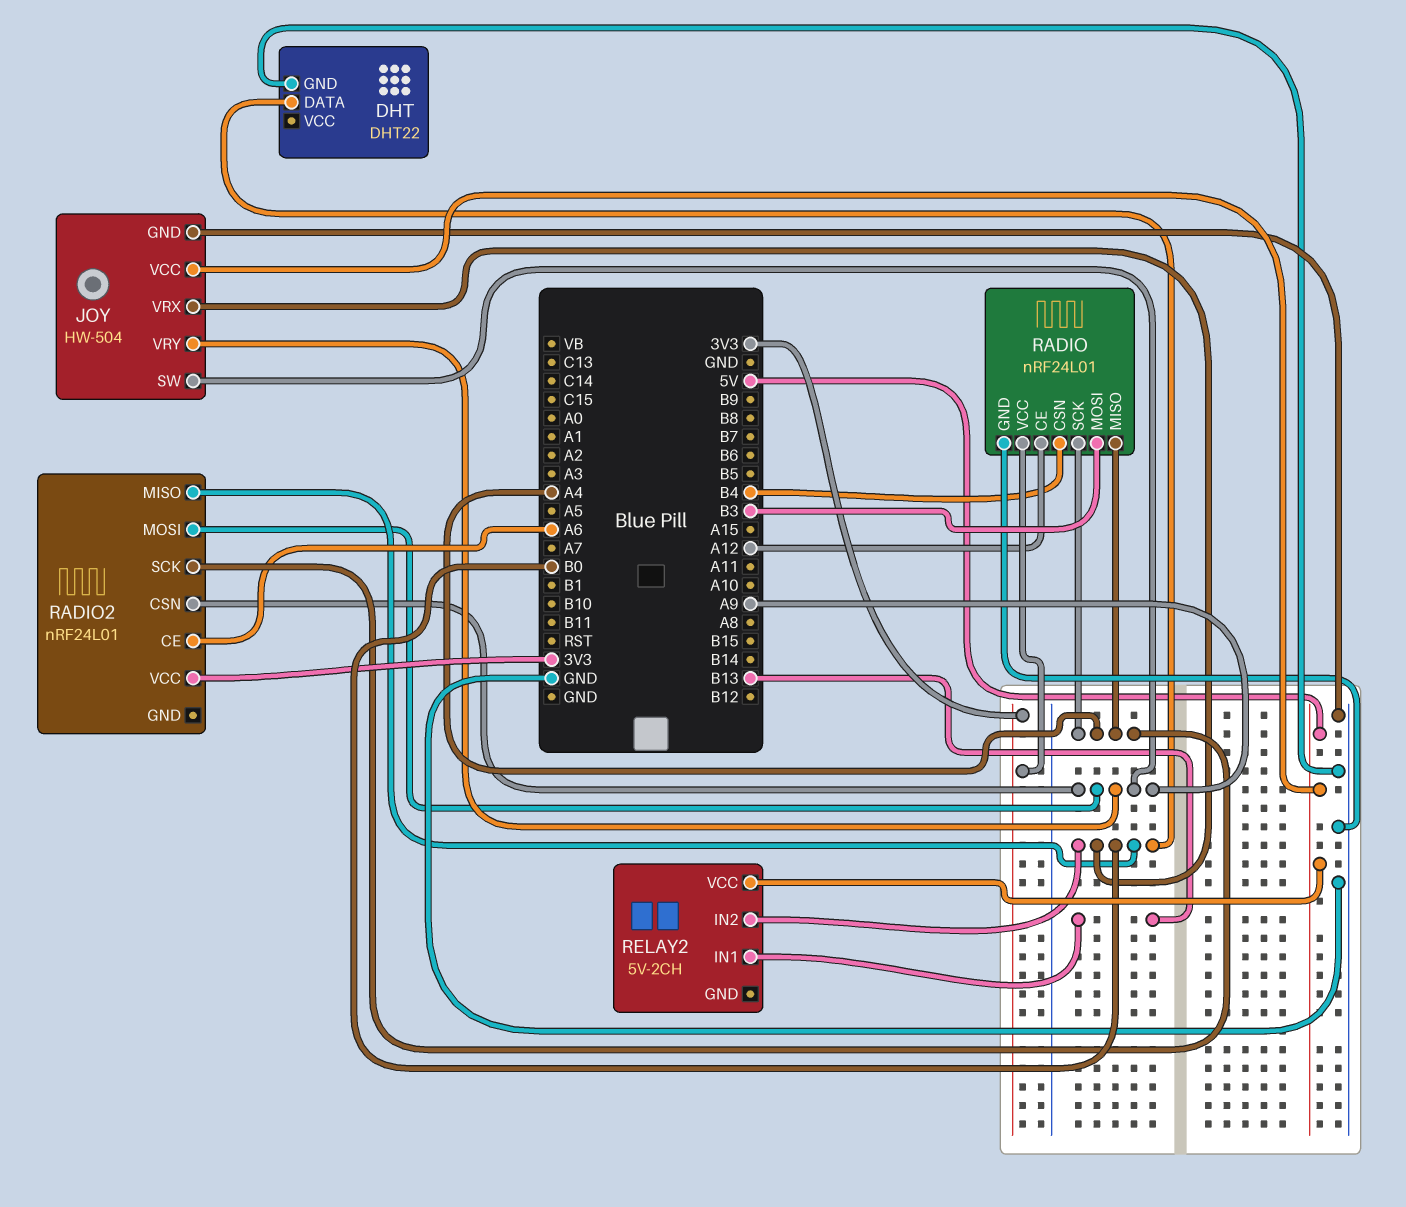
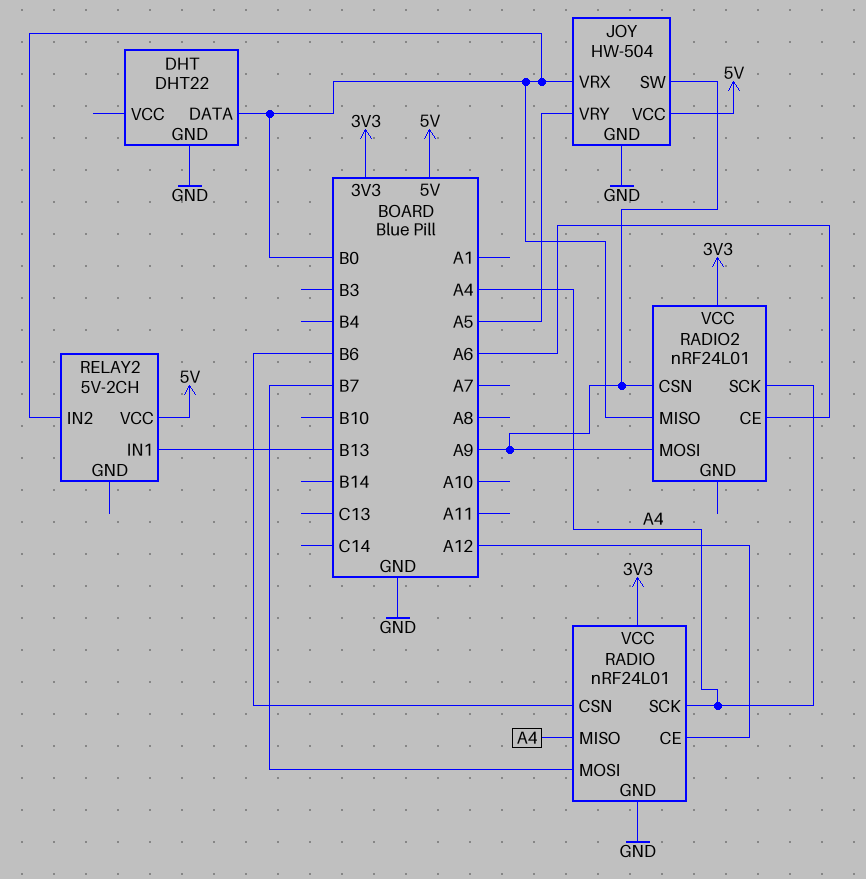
JOY pin VRY: A9 -> A5
RADIO pin CSN: B4 -> B6
RADIO pin MOSI: B3 -> B7

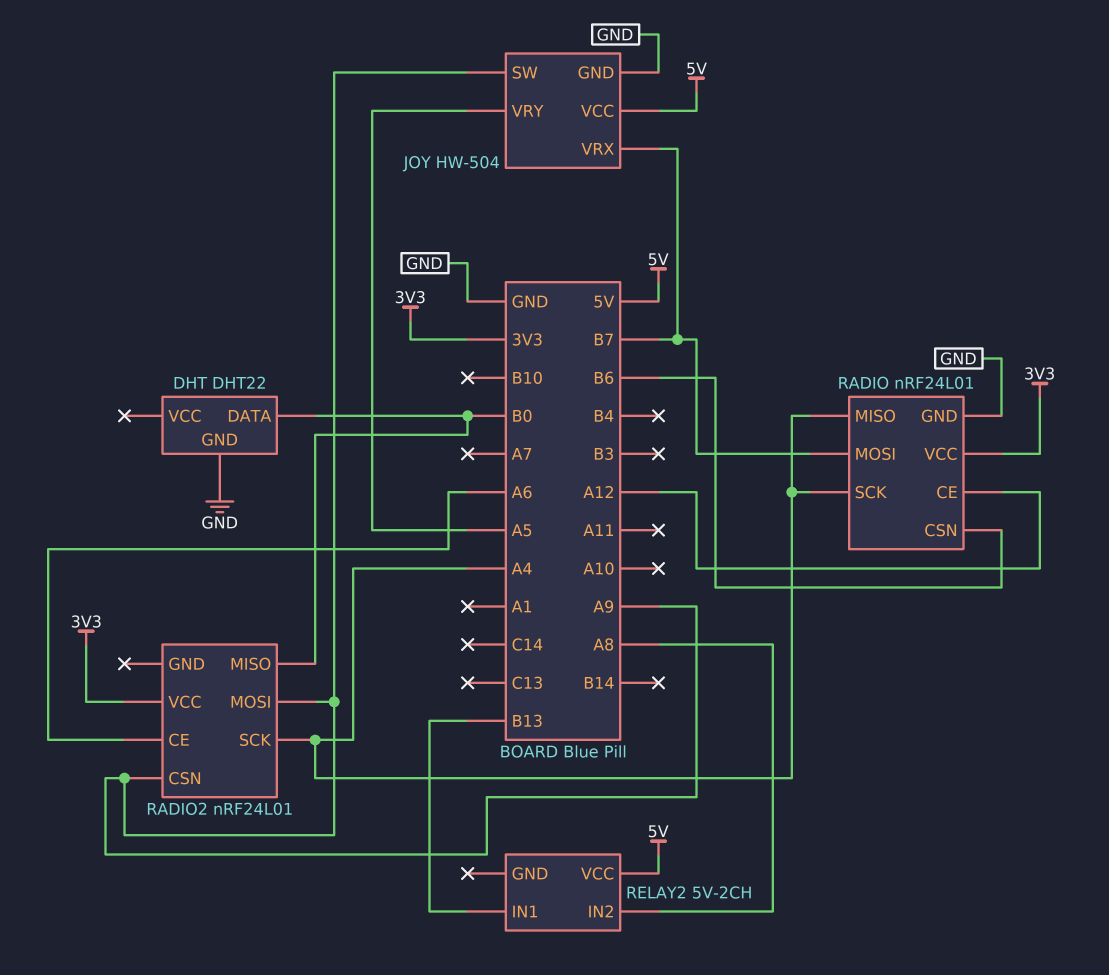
JOY pin VRX: B0 -> B7
RELAY2 pin IN2: B0 -> A8

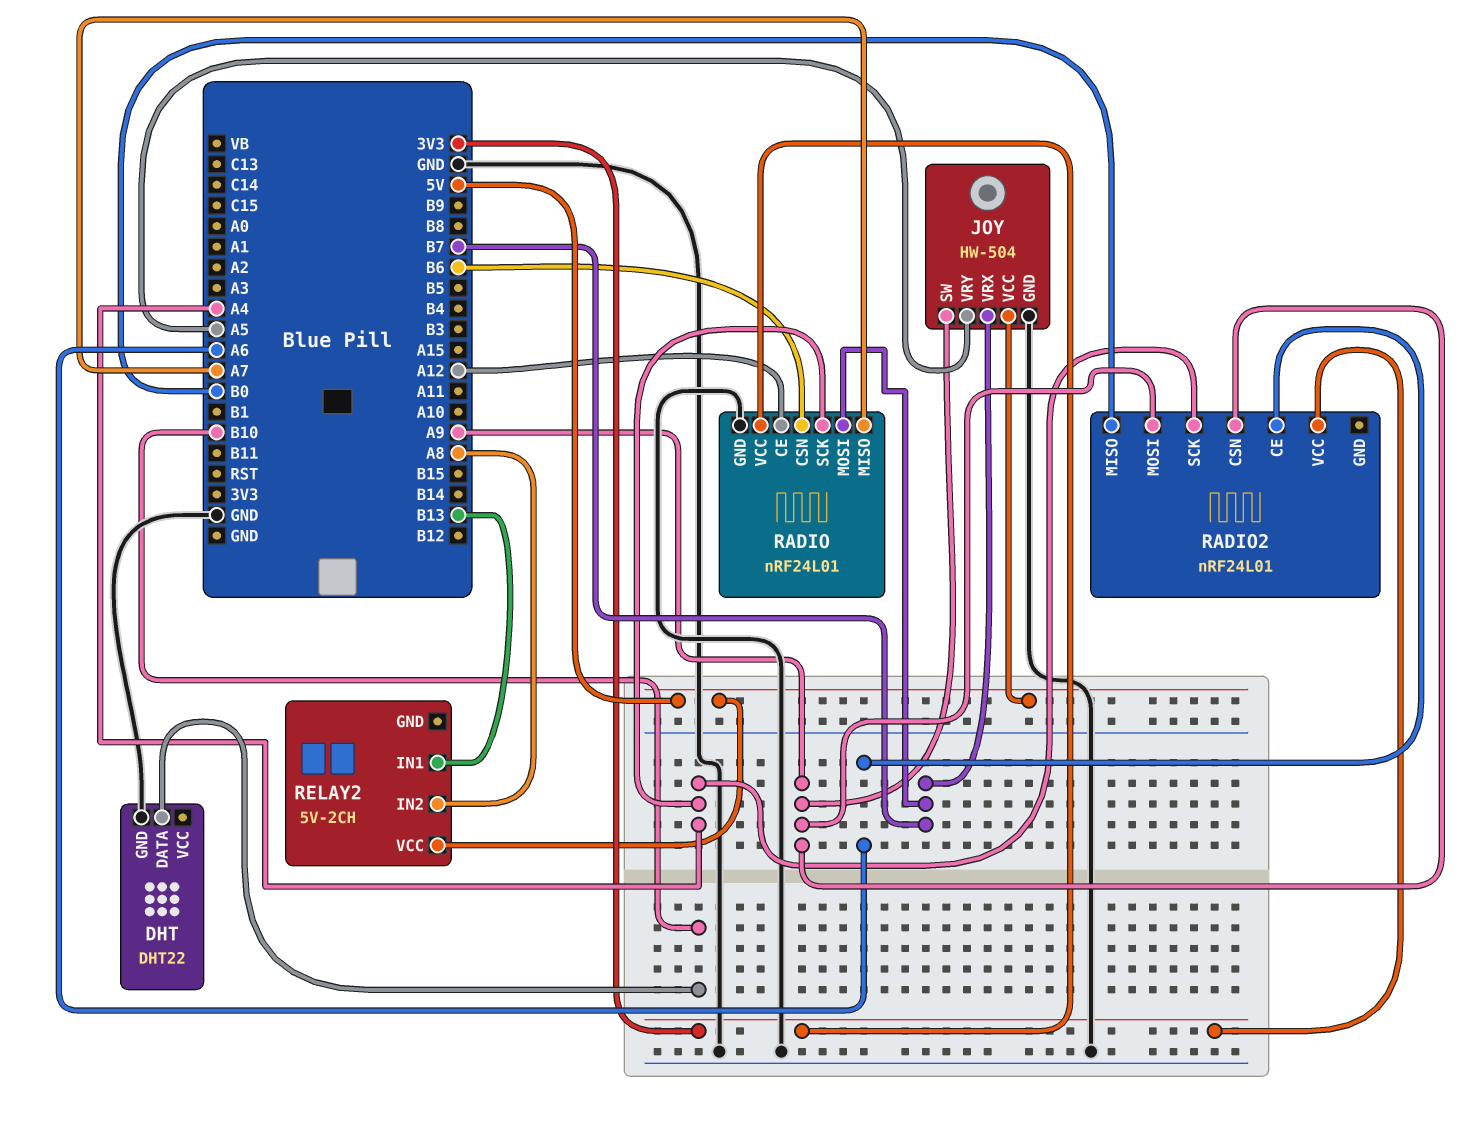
DHT pin DATA: B0 -> B10
RADIO pin MISO: A4 -> A7

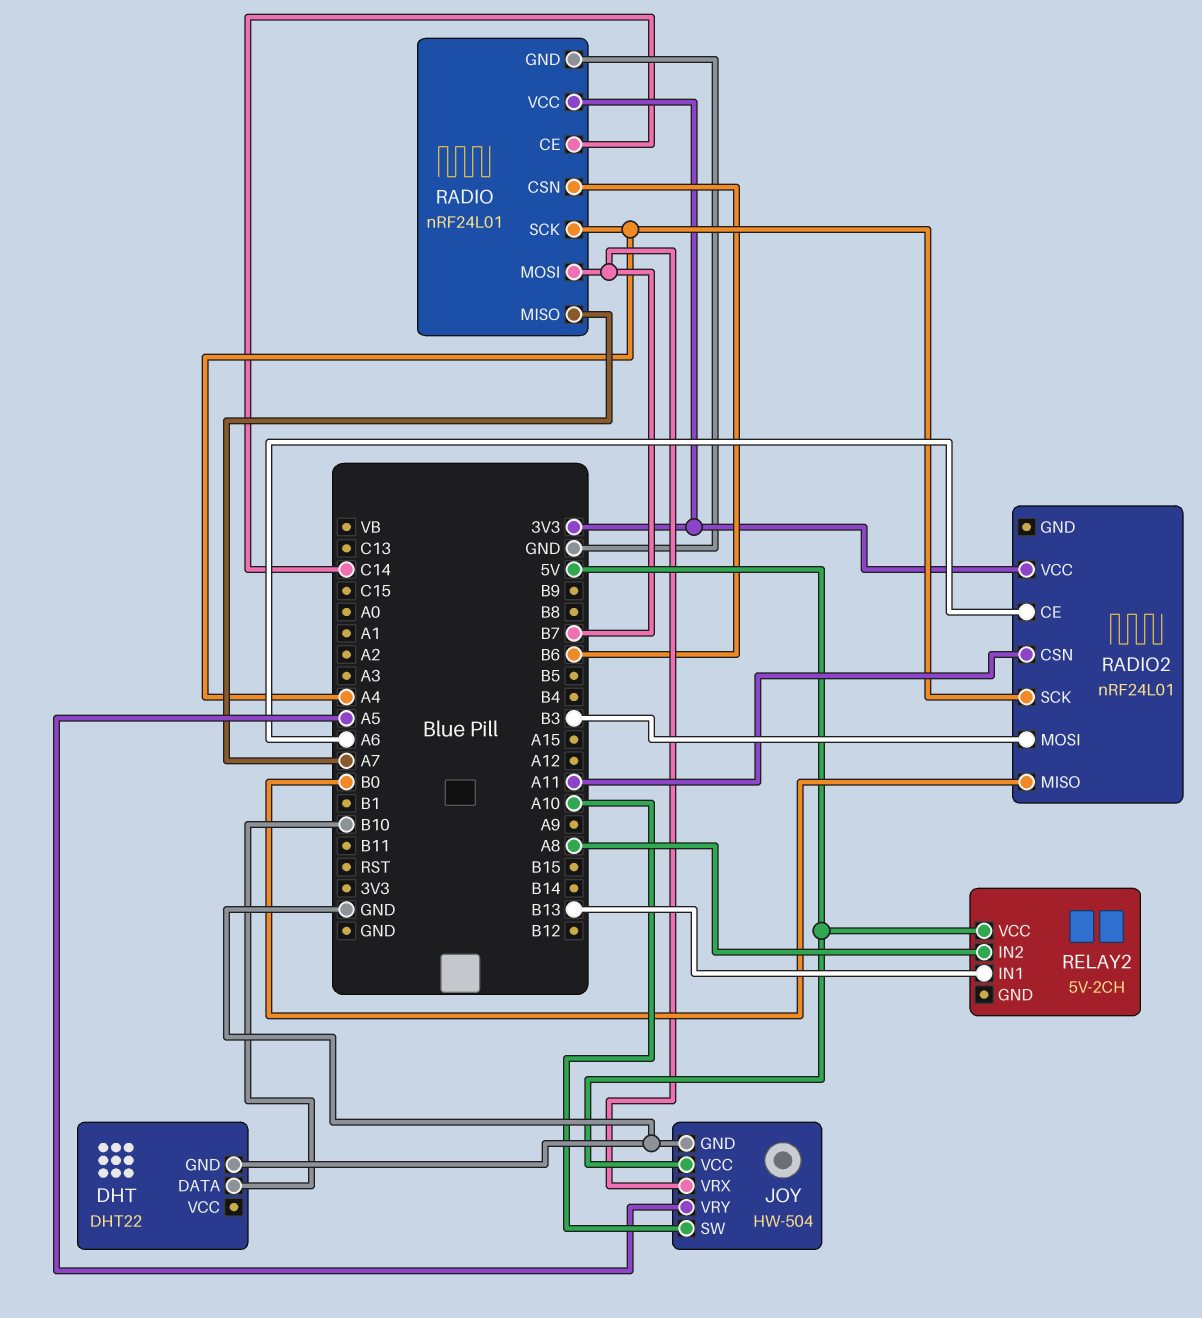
JOY pin SW: A9 -> A10
RADIO pin CE: A12 -> C14
RADIO2 pin CSN: A9 -> A11
RADIO2 pin MOSI: A9 -> B3

